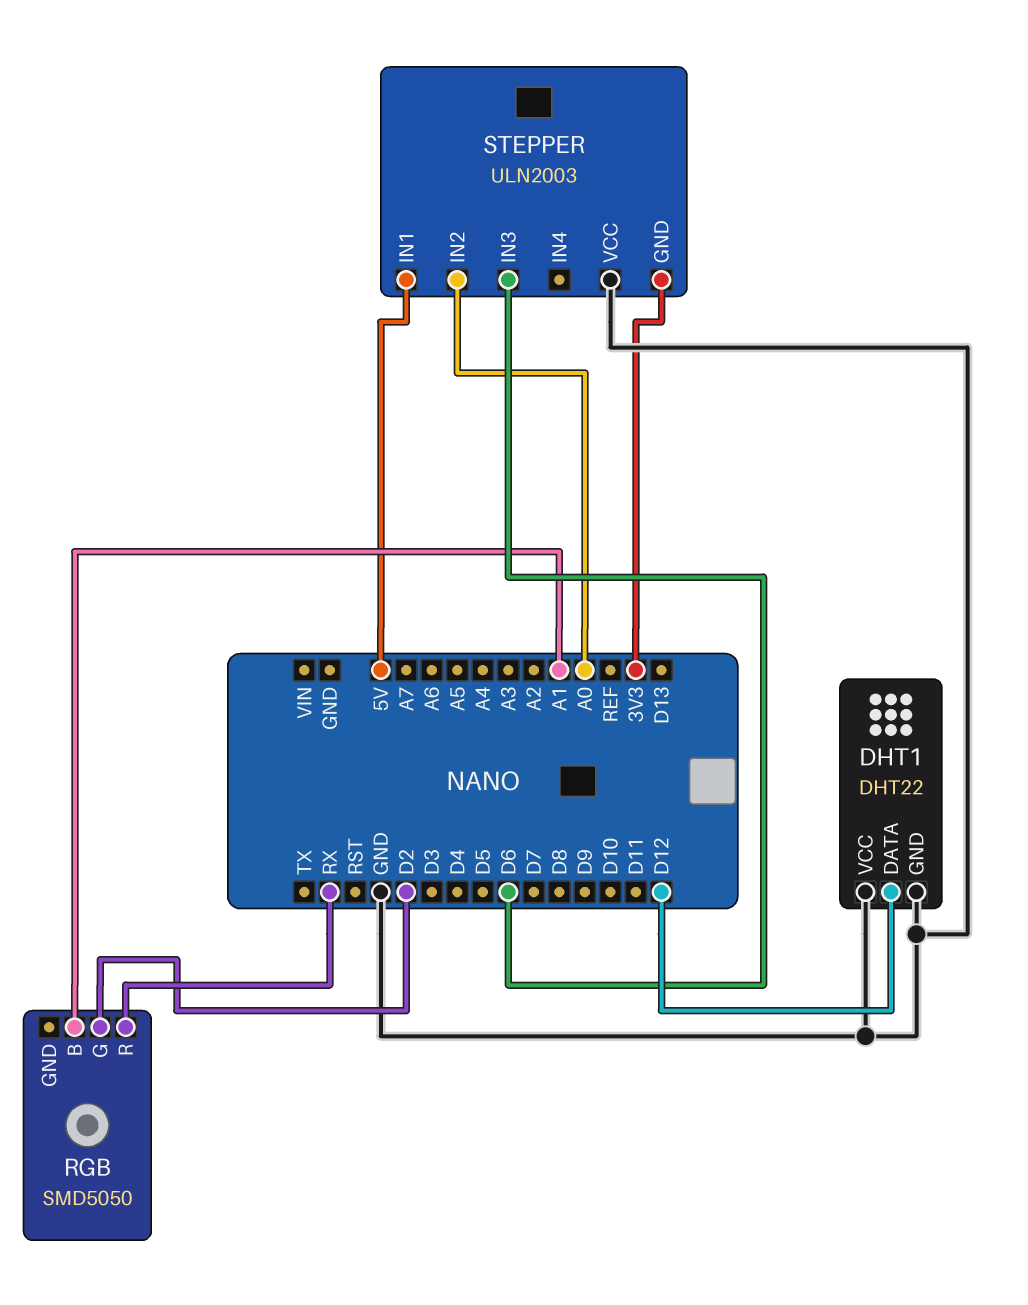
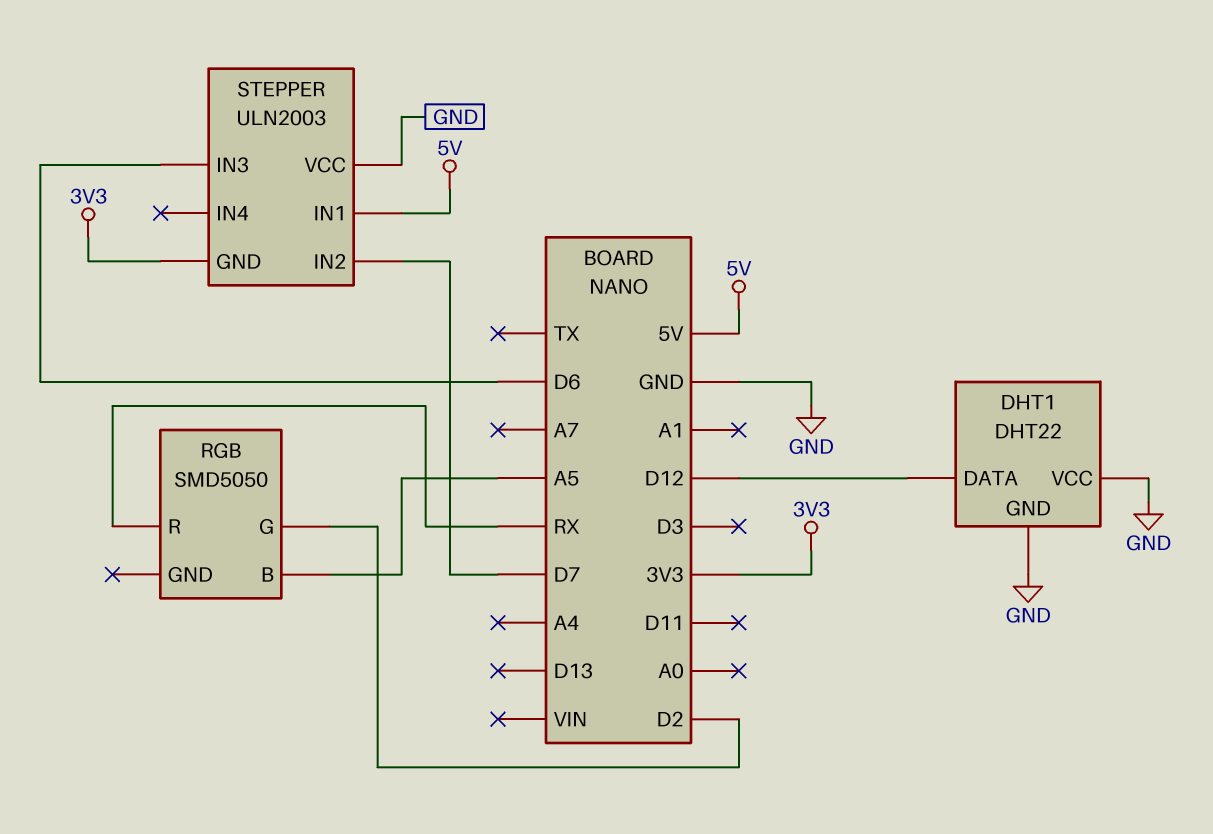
RGB pin B: A1 -> A5
STEPPER pin IN2: A0 -> D7

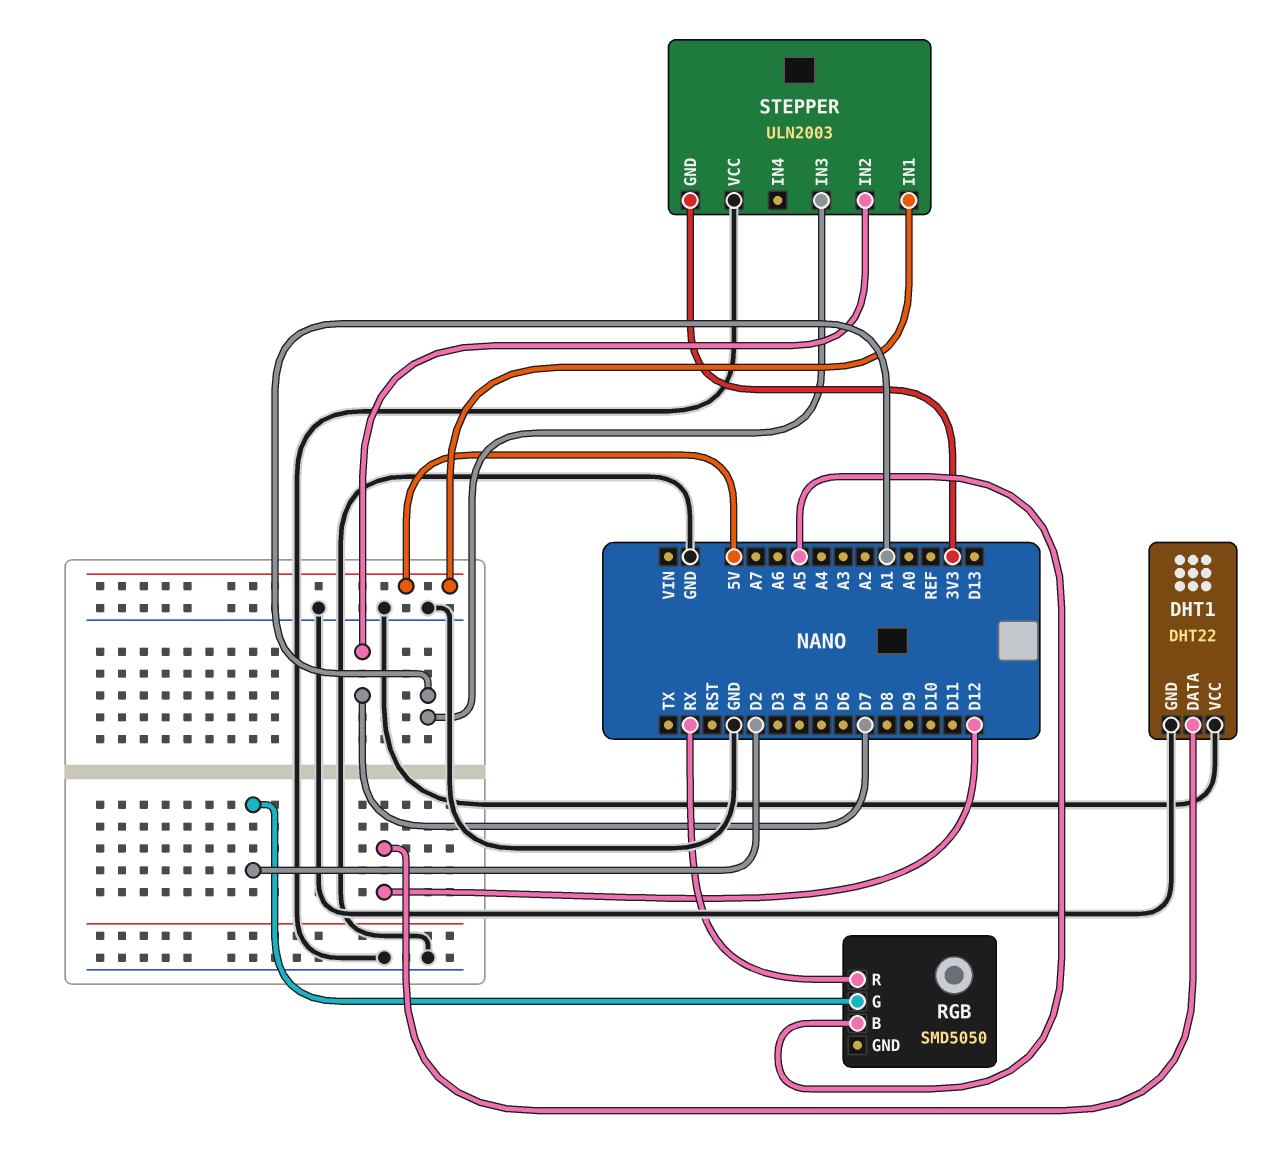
STEPPER pin IN3: D6 -> A1

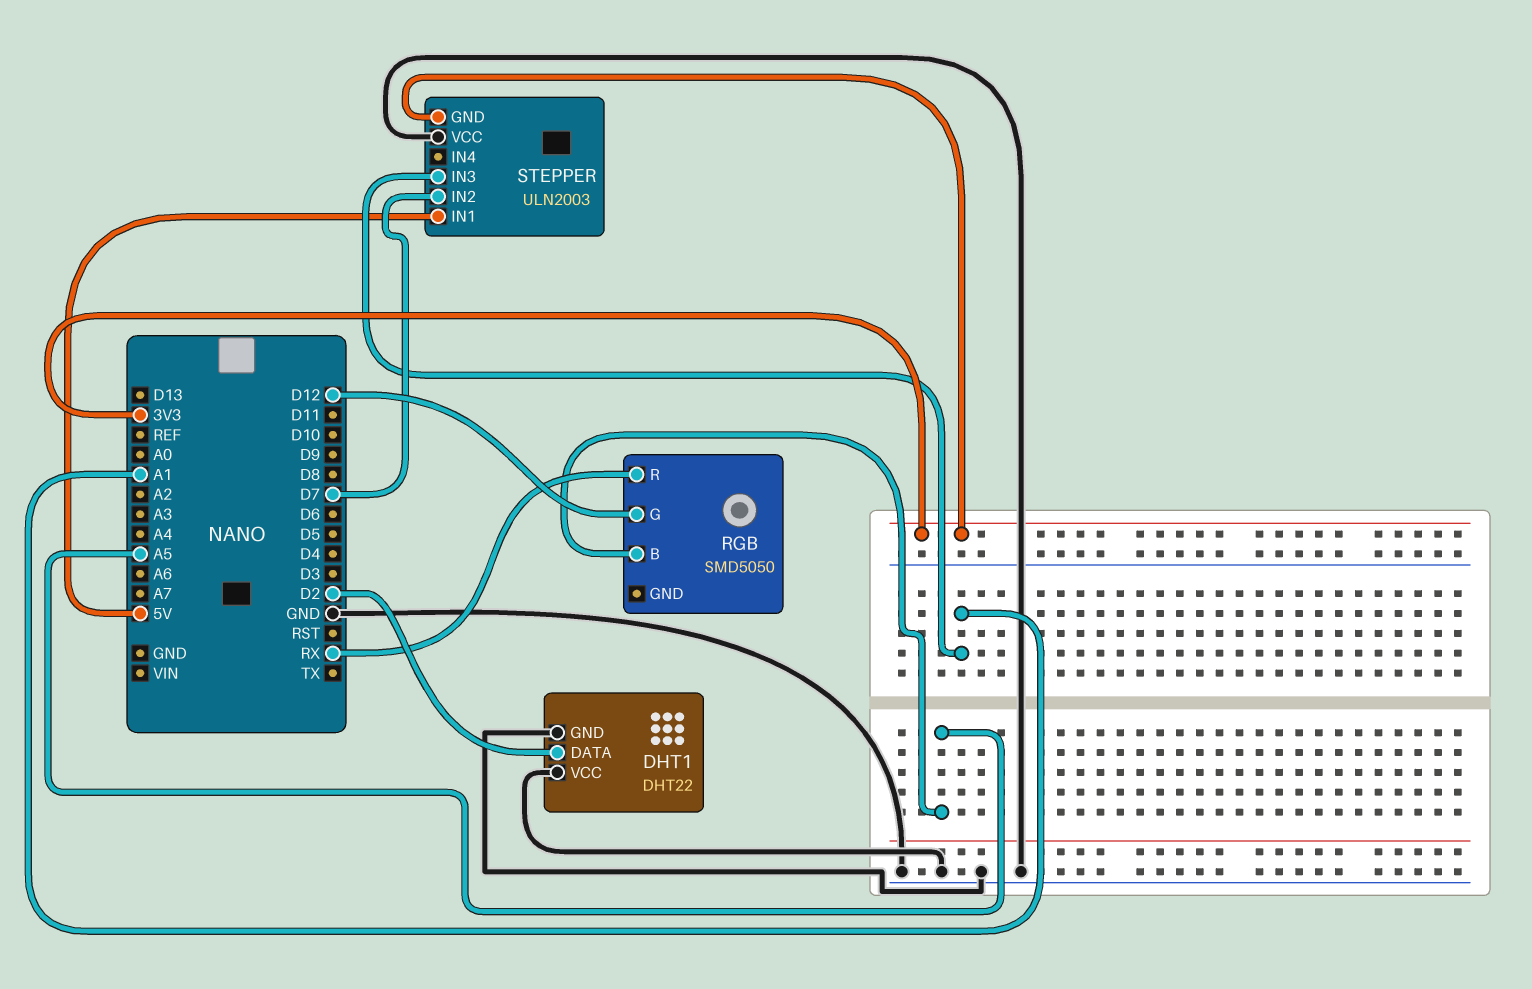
DHT1 pin DATA: D12 -> D2
RGB pin G: D2 -> D12

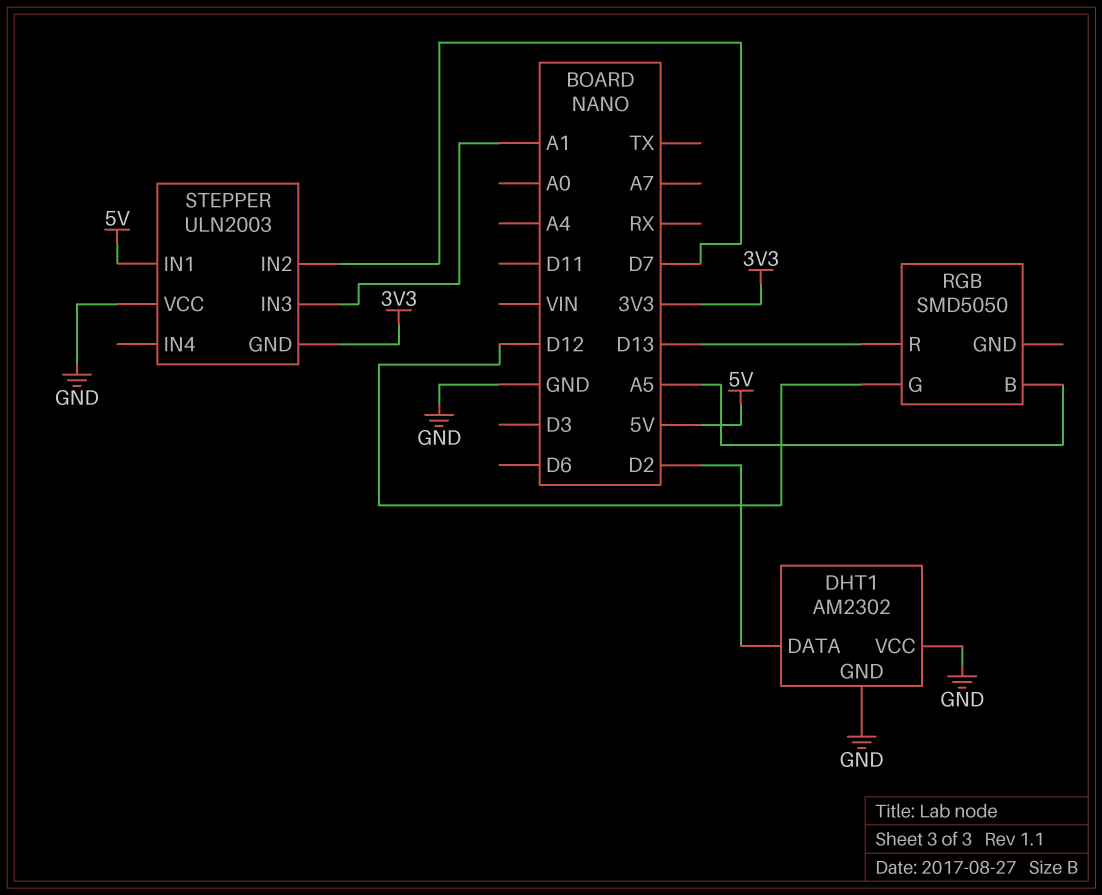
DHT1: DHT22 -> AM2302
RGB pin R: RX -> D13

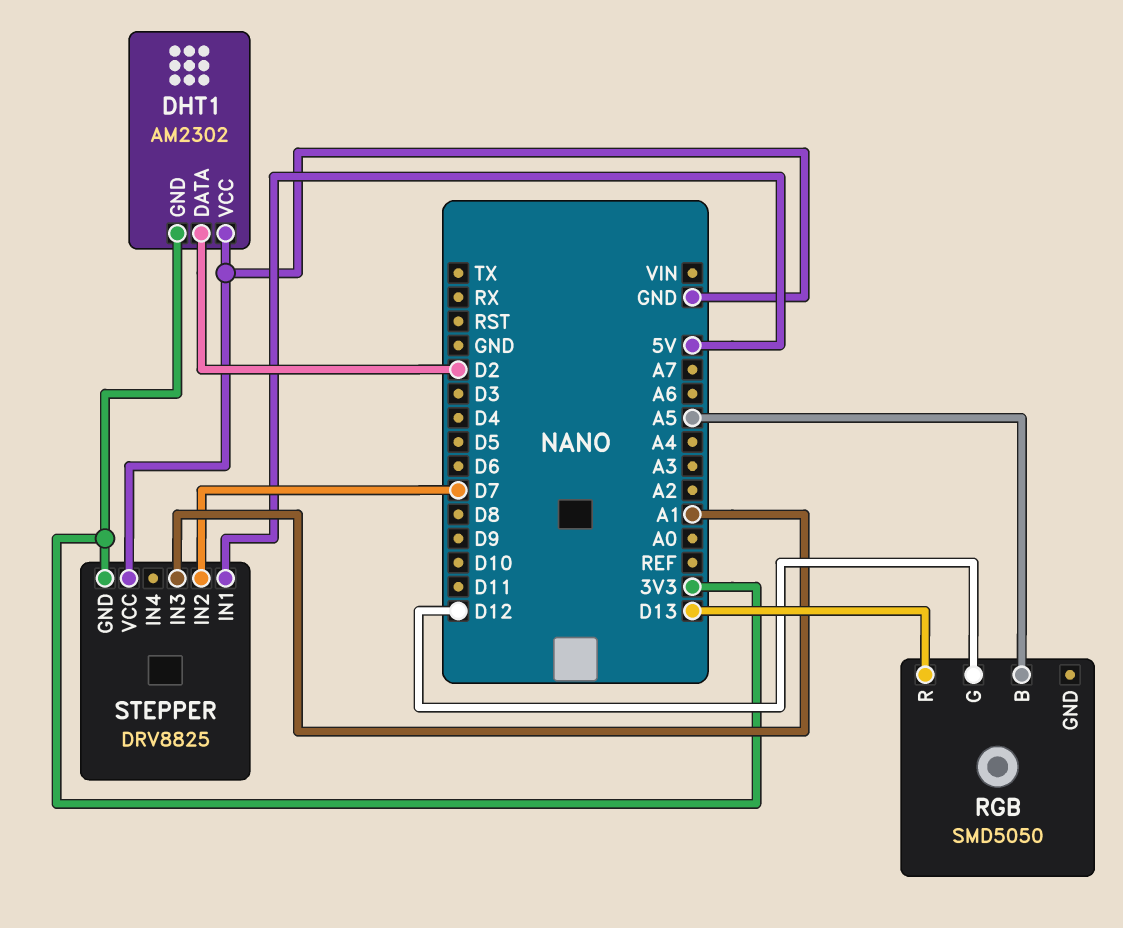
DHT1 pin GND: GND -> 3V3
STEPPER: ULN2003 -> DRV8825

